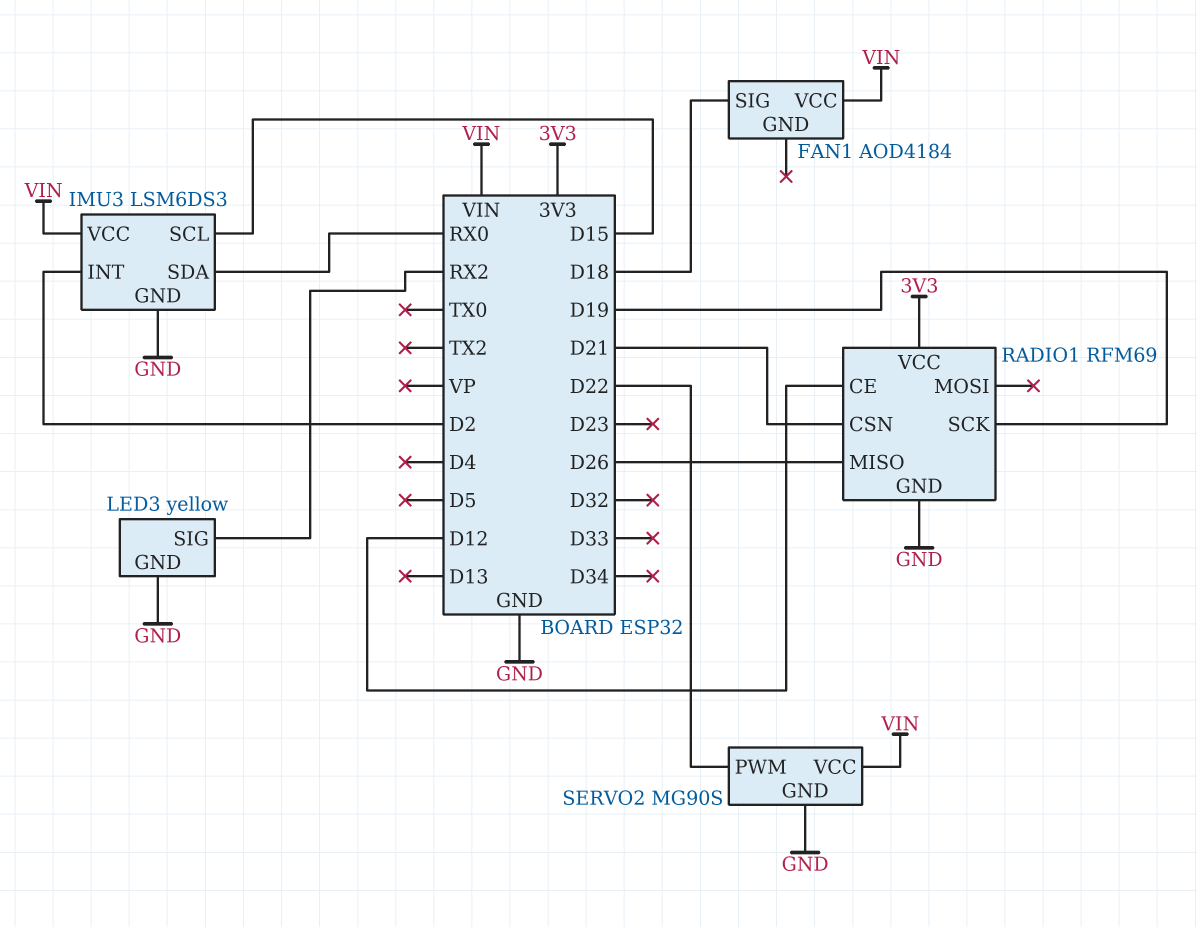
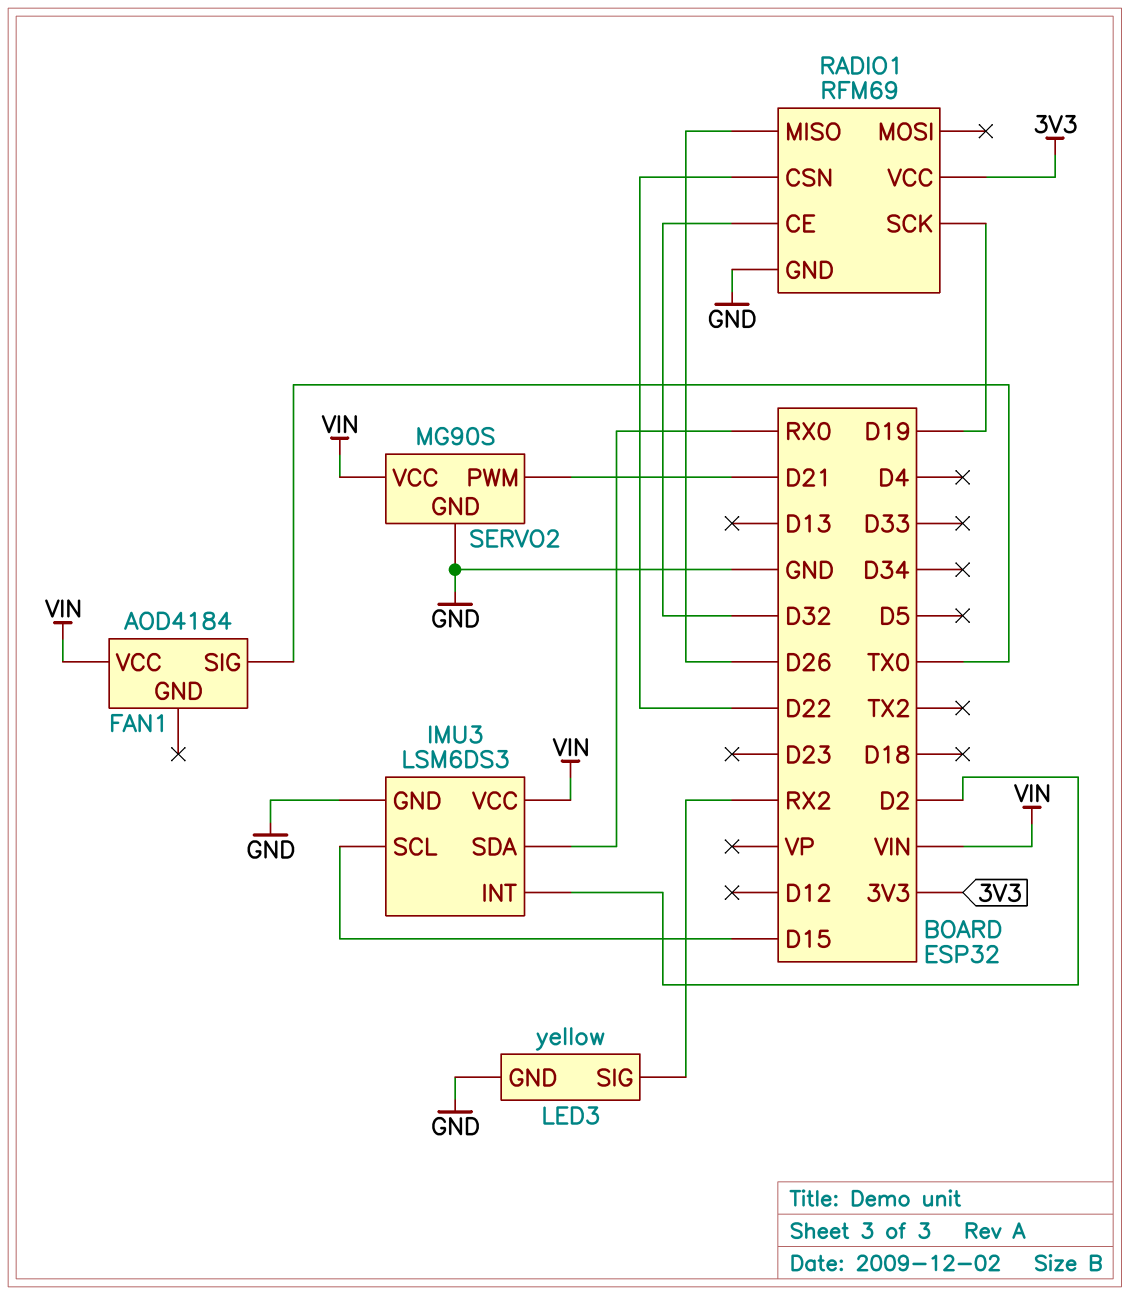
FAN1 pin SIG: D18 -> TX0
RADIO1 pin CE: D12 -> D32
RADIO1 pin CSN: D21 -> D22
SERVO2 pin PWM: D22 -> D21

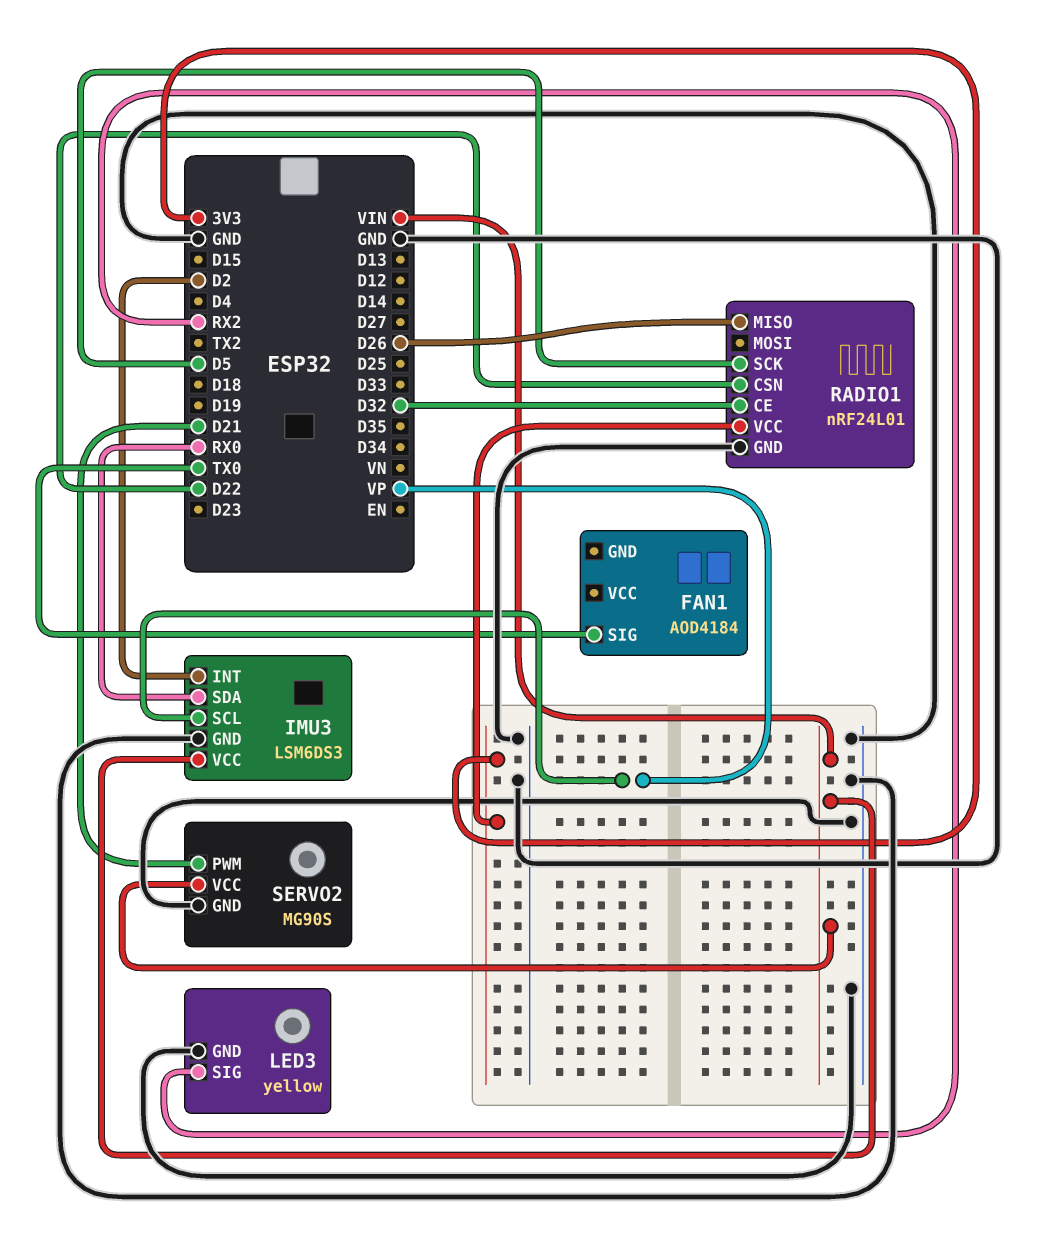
FAN1 pin VCC: VIN -> none
IMU3 pin SCL: D15 -> VP
RADIO1: RFM69 -> nRF24L01
RADIO1 pin SCK: D19 -> D5

